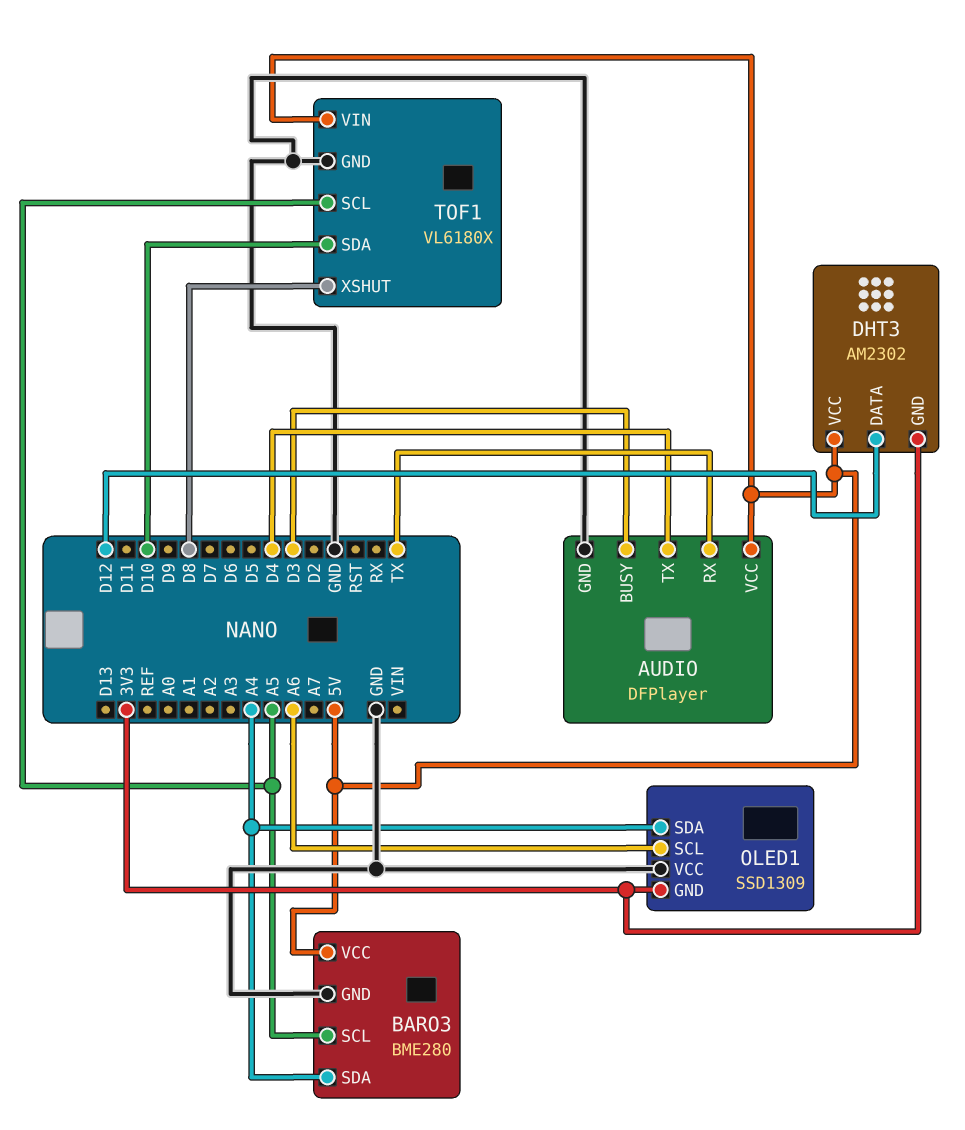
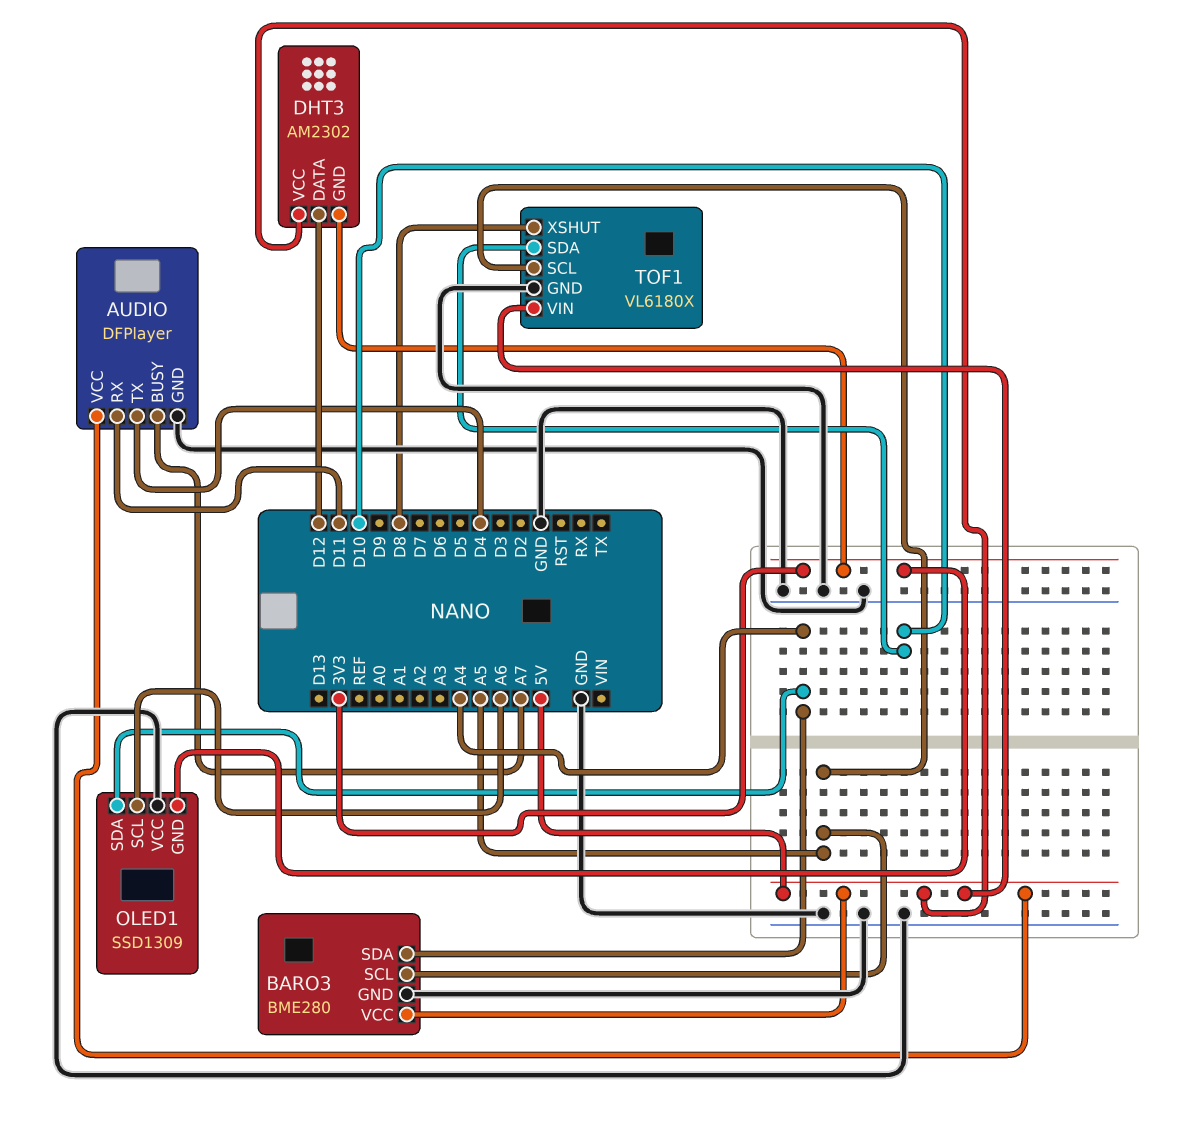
AUDIO pin BUSY: D3 -> A7
AUDIO pin RX: TX -> D11

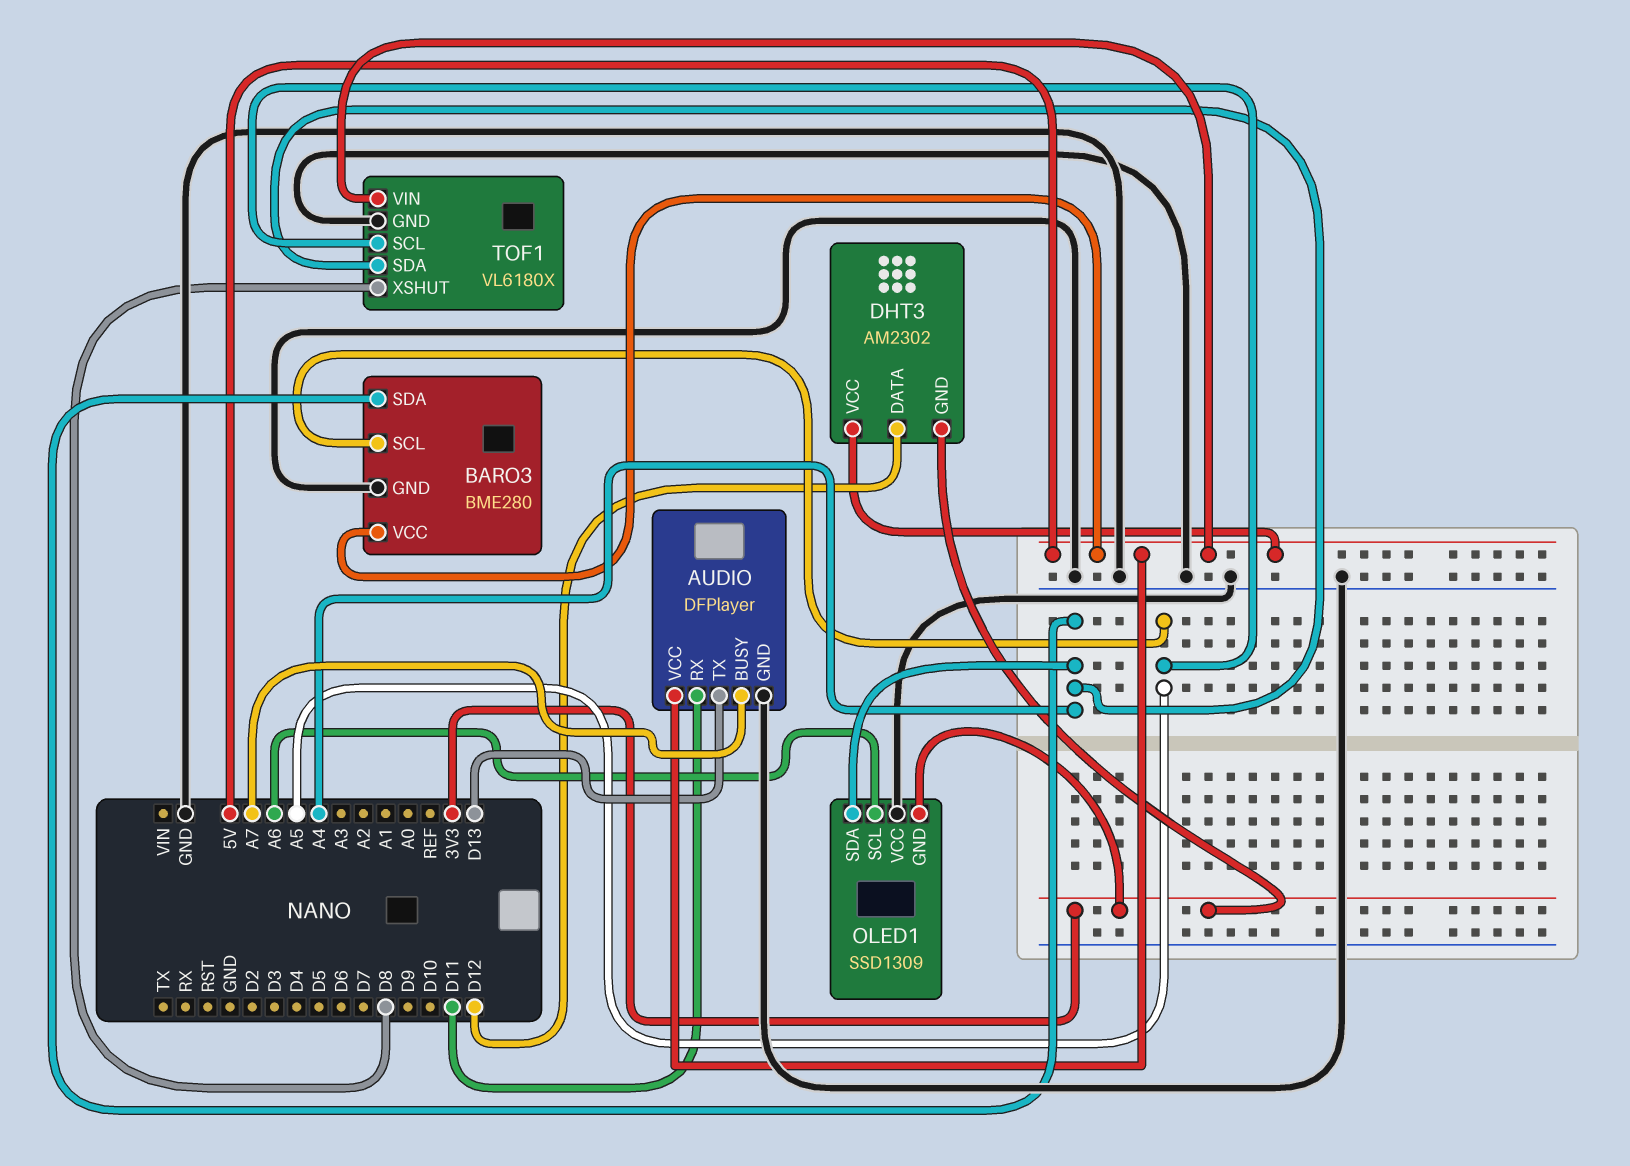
AUDIO pin TX: D4 -> D13
TOF1 pin SDA: D10 -> A4

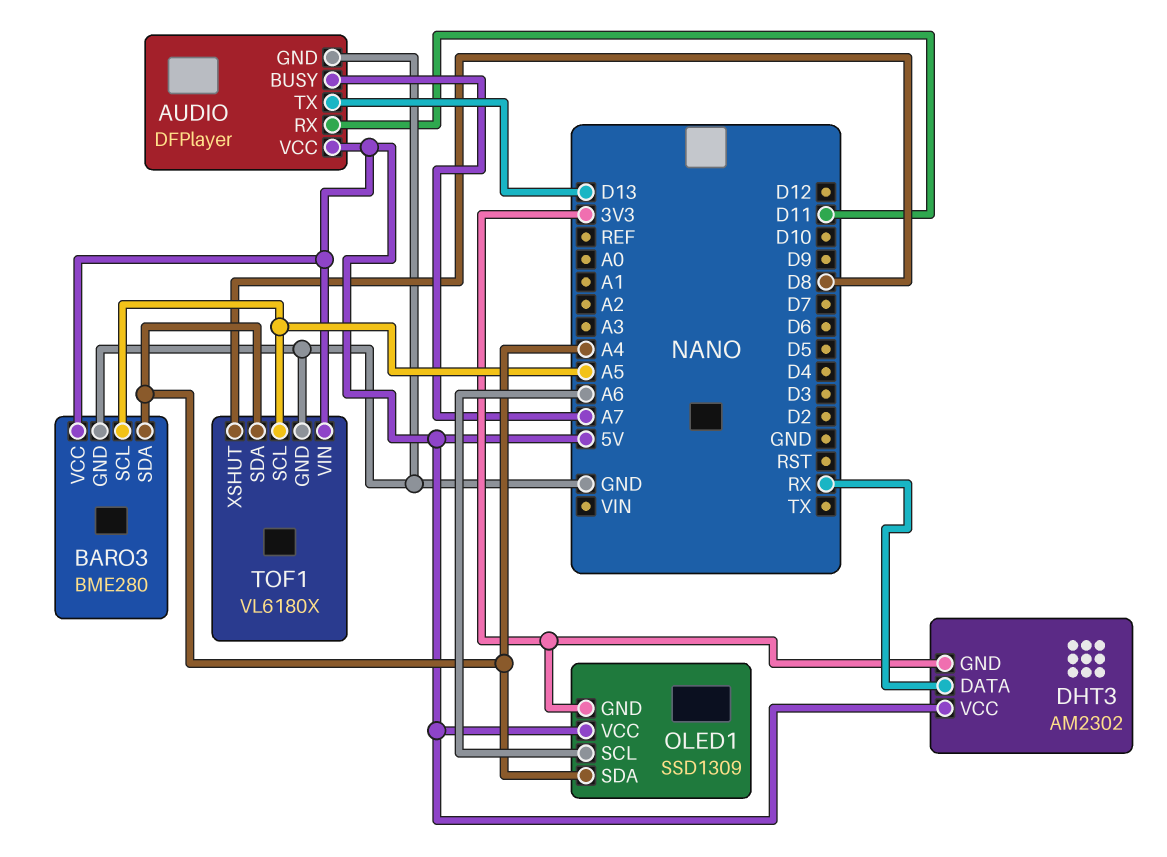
DHT3 pin DATA: D12 -> RX
OLED1 pin VCC: GND -> 5V

